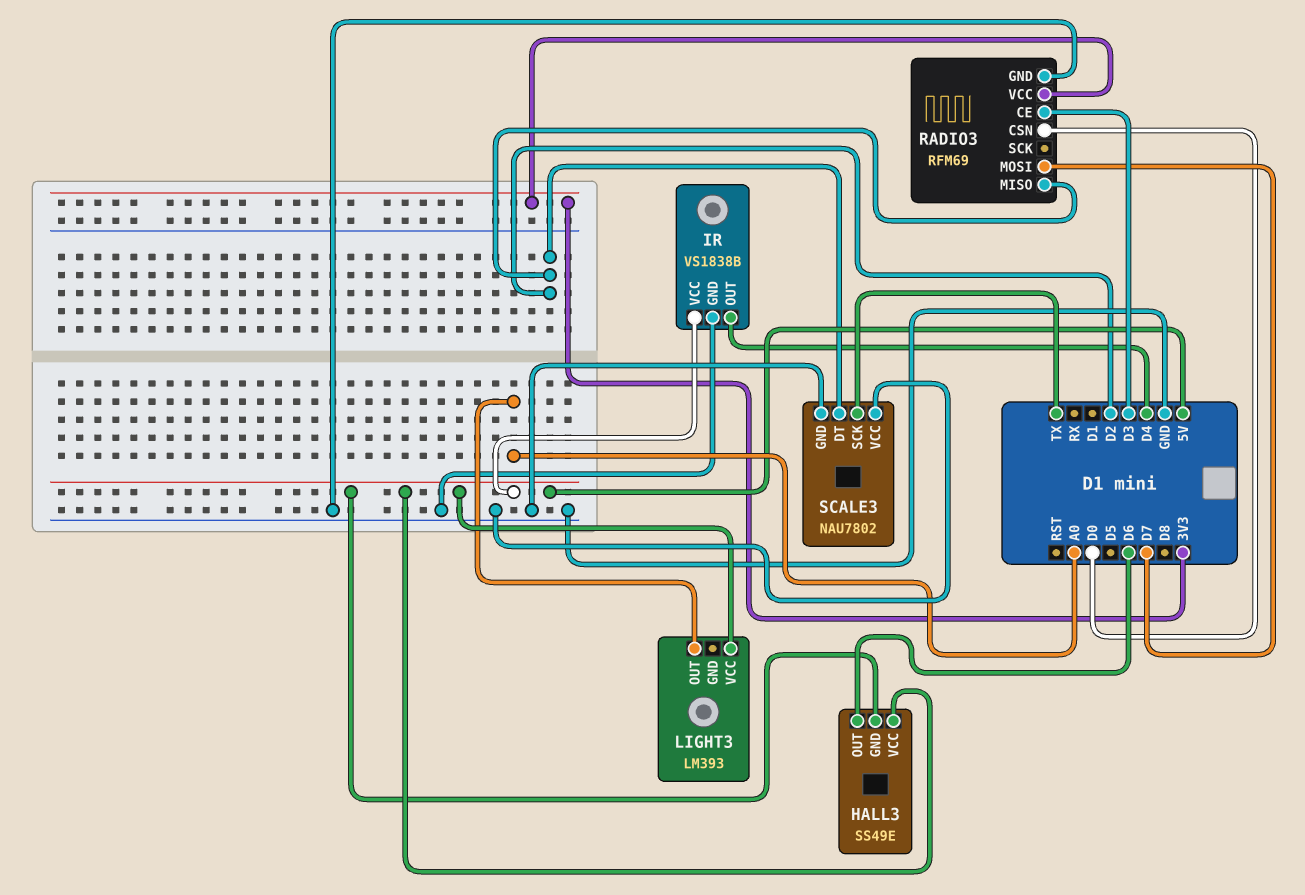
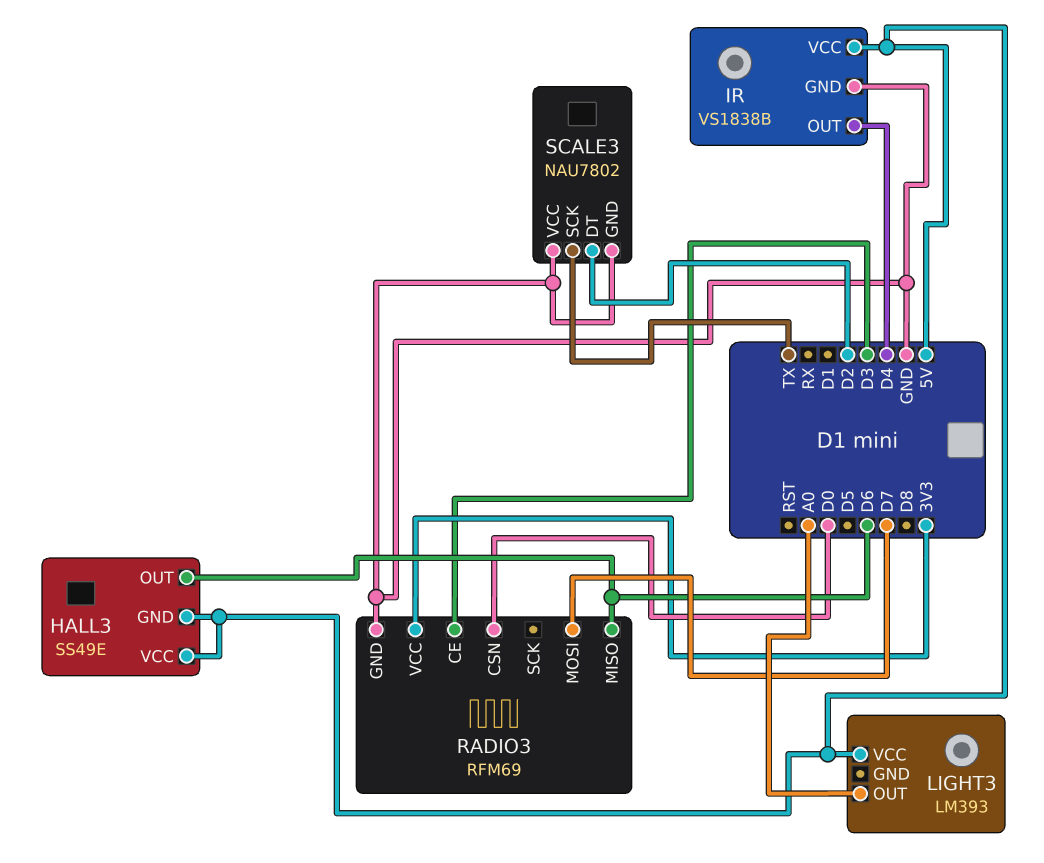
RADIO3 pin MISO: D2 -> D6

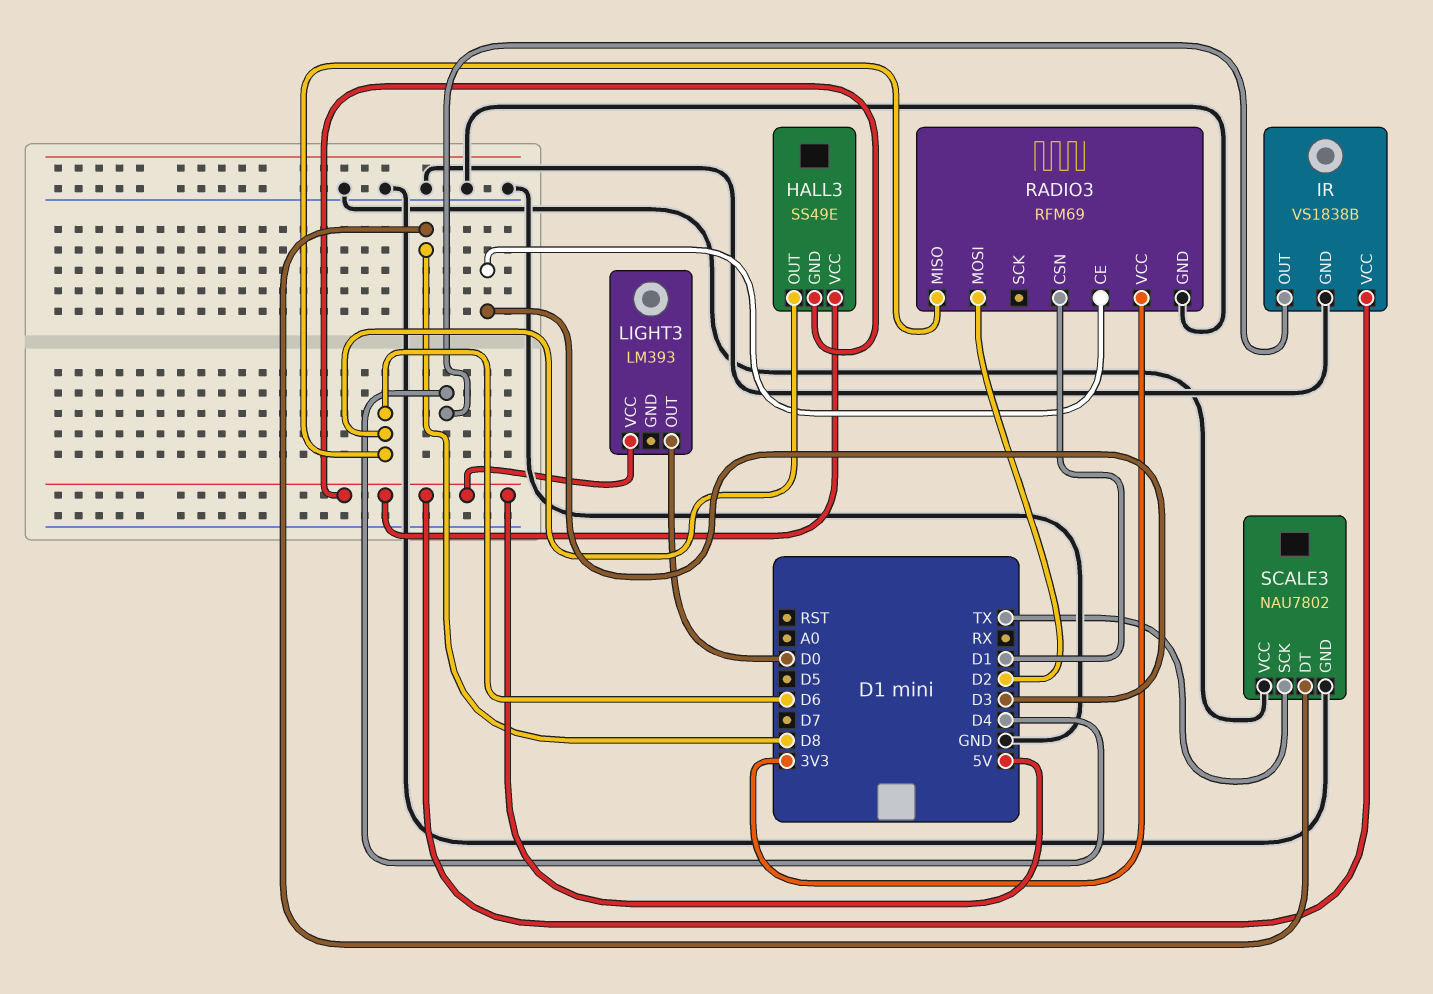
LIGHT3 pin OUT: A0 -> D0
RADIO3 pin CSN: D0 -> D1
RADIO3 pin MOSI: D7 -> D2
SCALE3 pin DT: D2 -> D8

